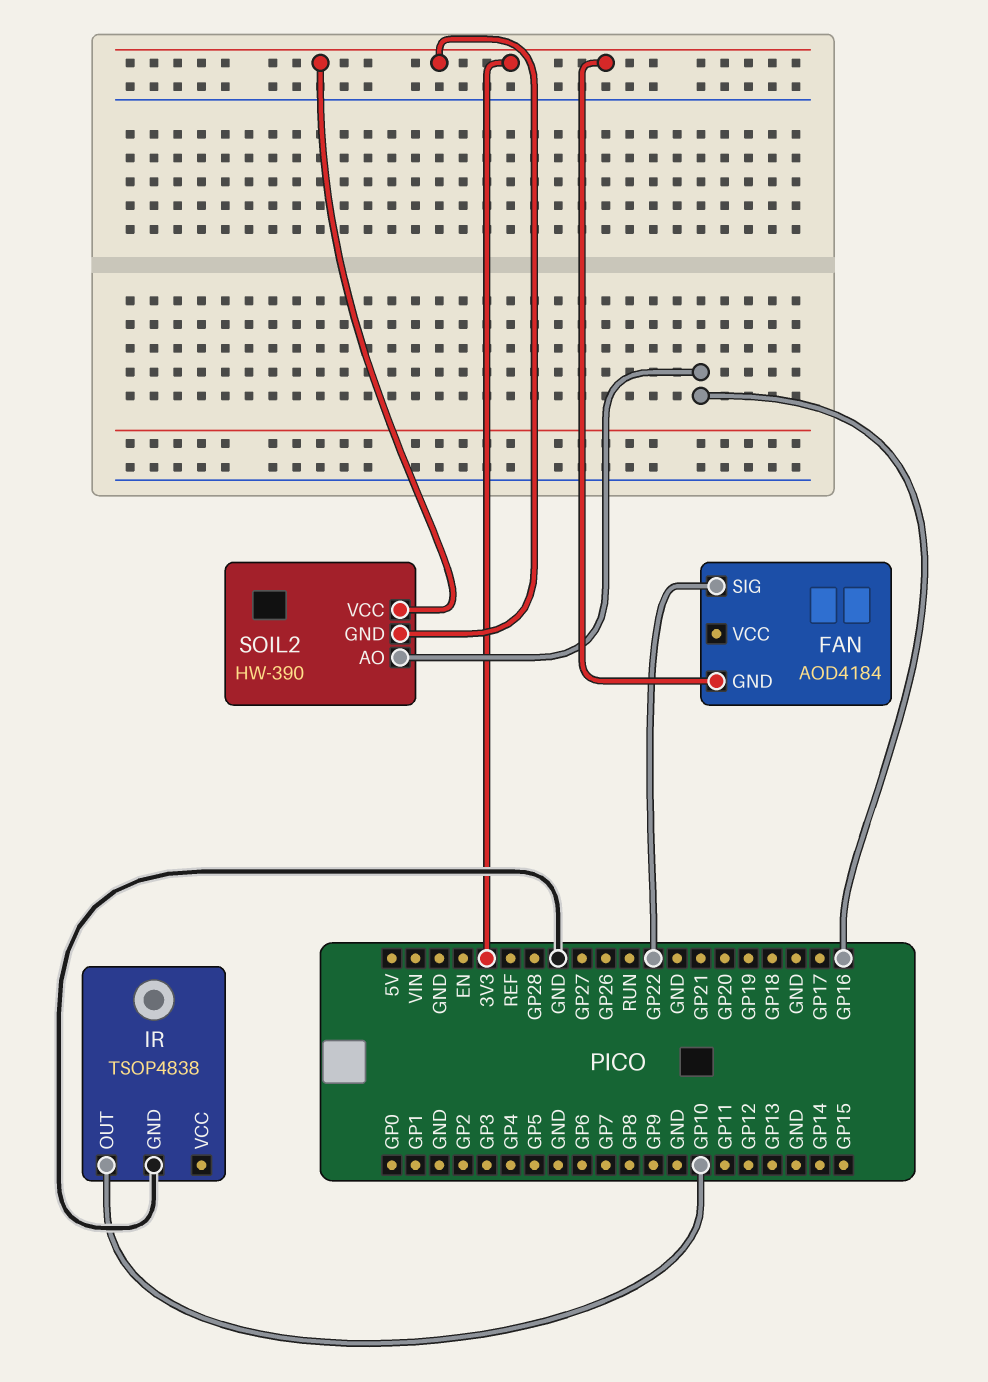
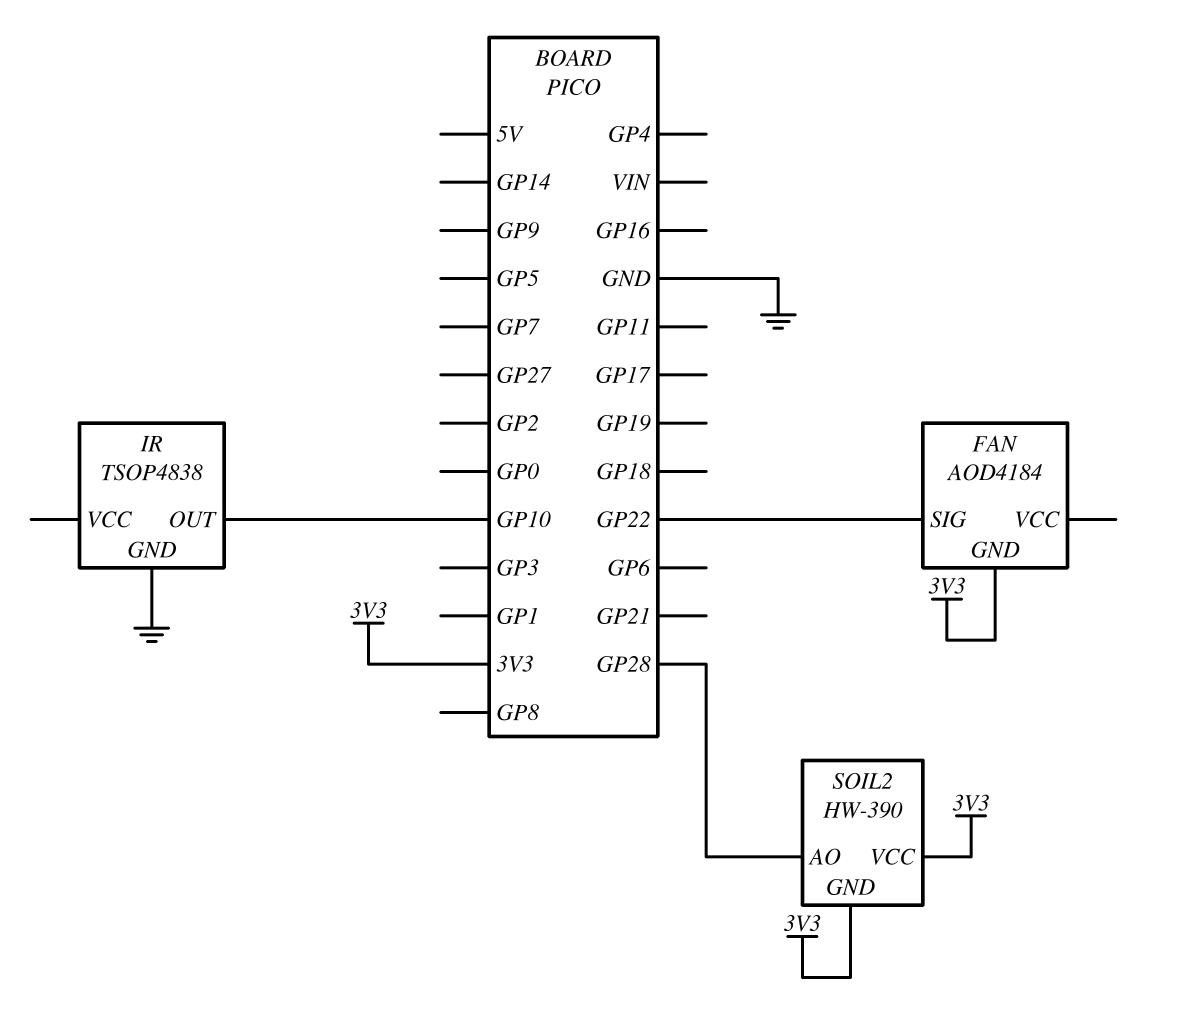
SOIL2 pin AO: GP16 -> GP28

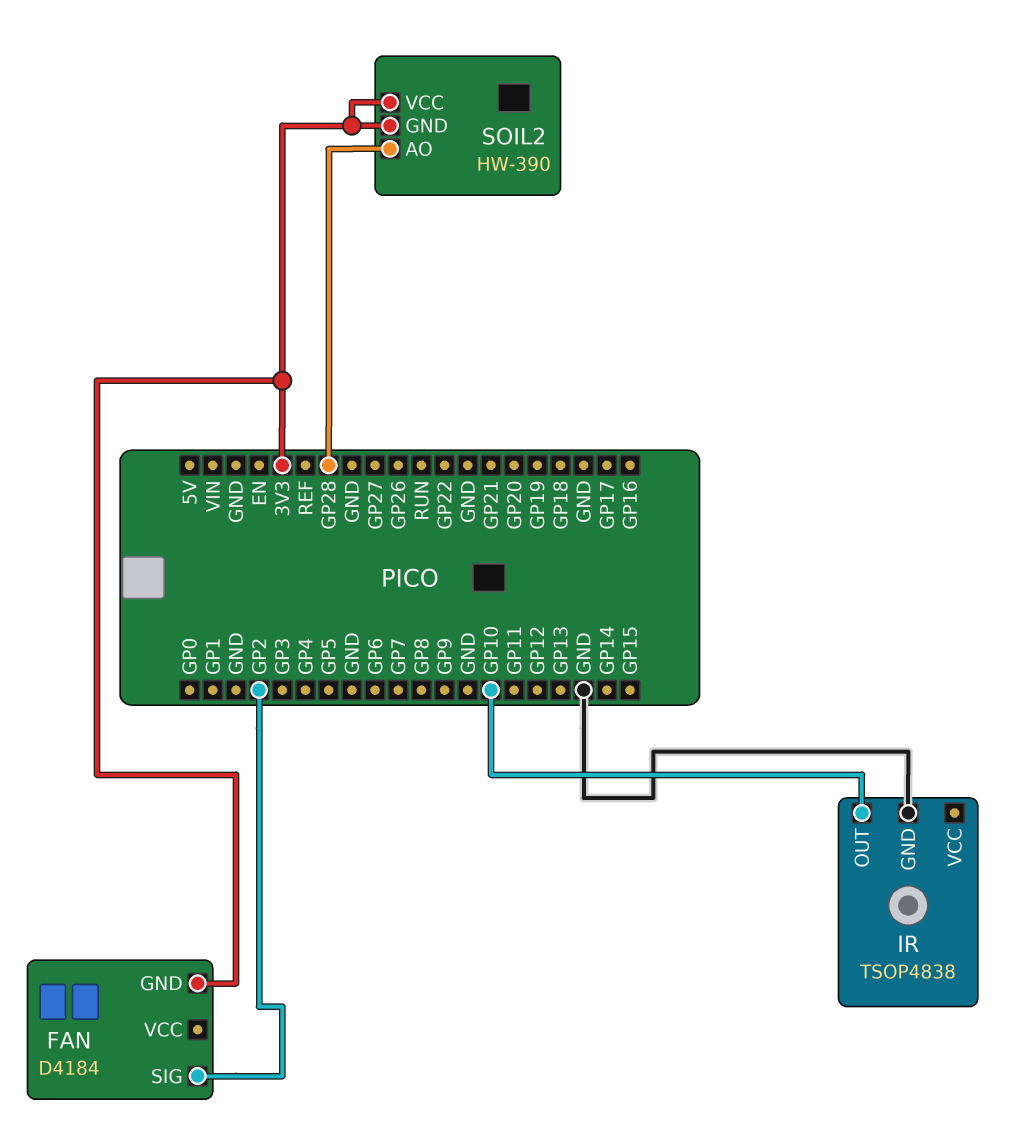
FAN: AOD4184 -> D4184
FAN pin SIG: GP22 -> GP2

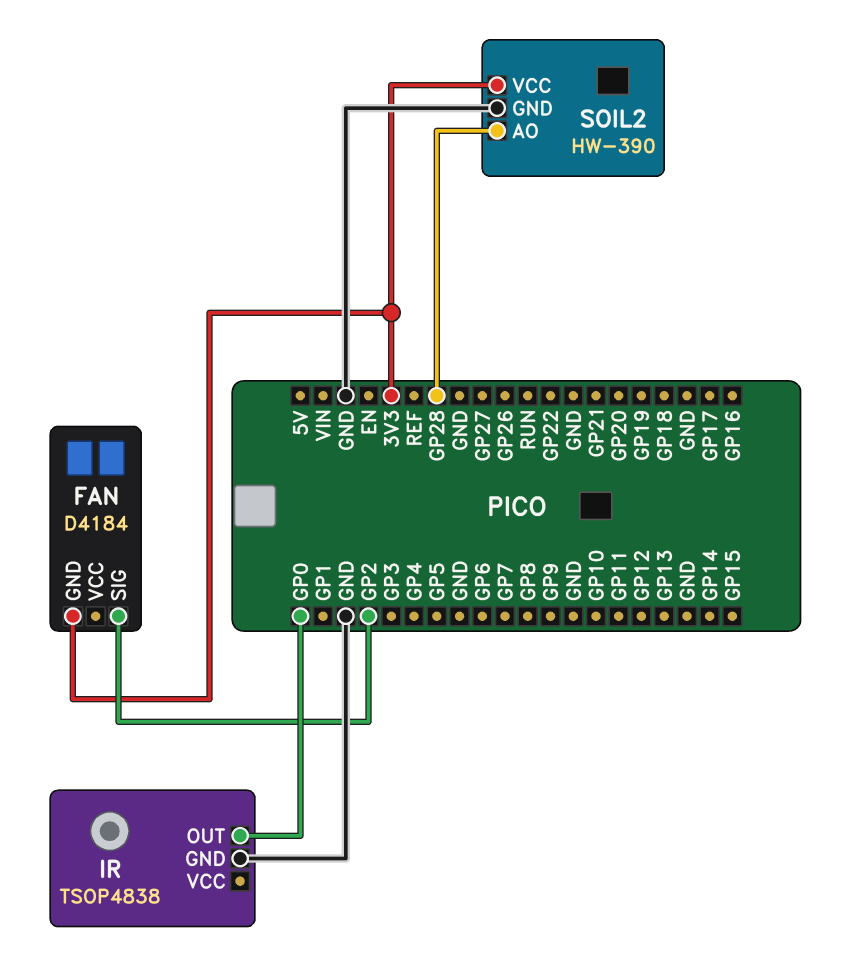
IR pin OUT: GP10 -> GP0
SOIL2 pin GND: 3V3 -> GND

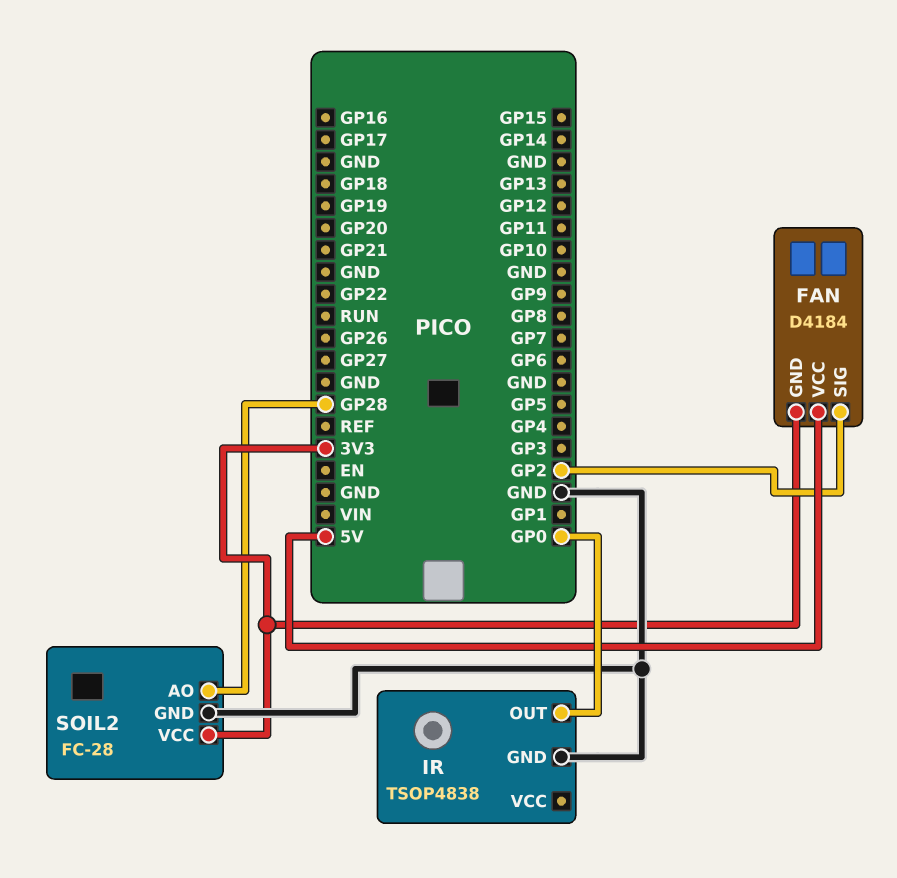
FAN pin VCC: none -> 5V
SOIL2: HW-390 -> FC-28

